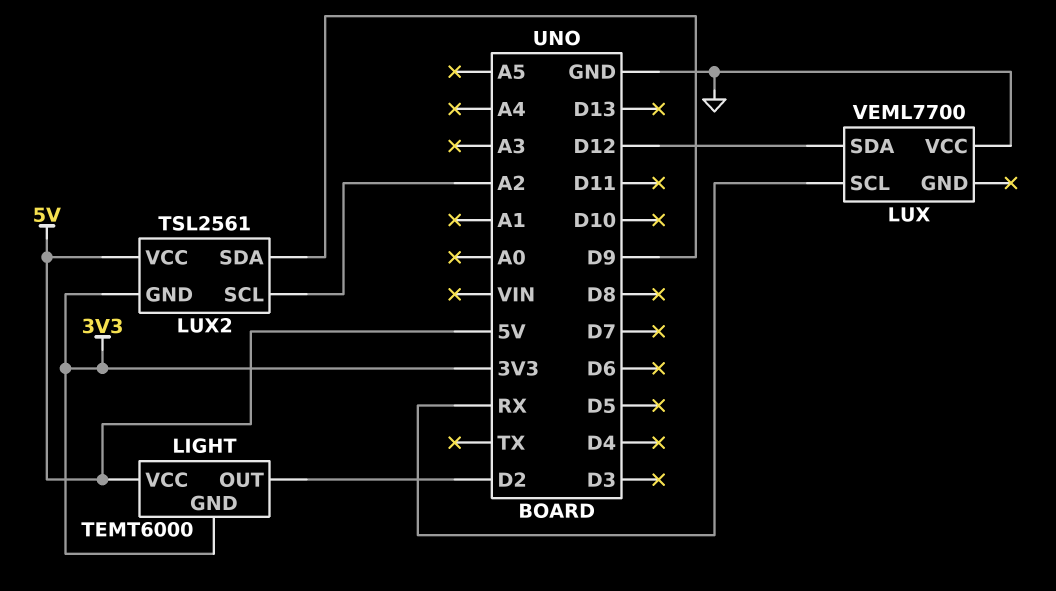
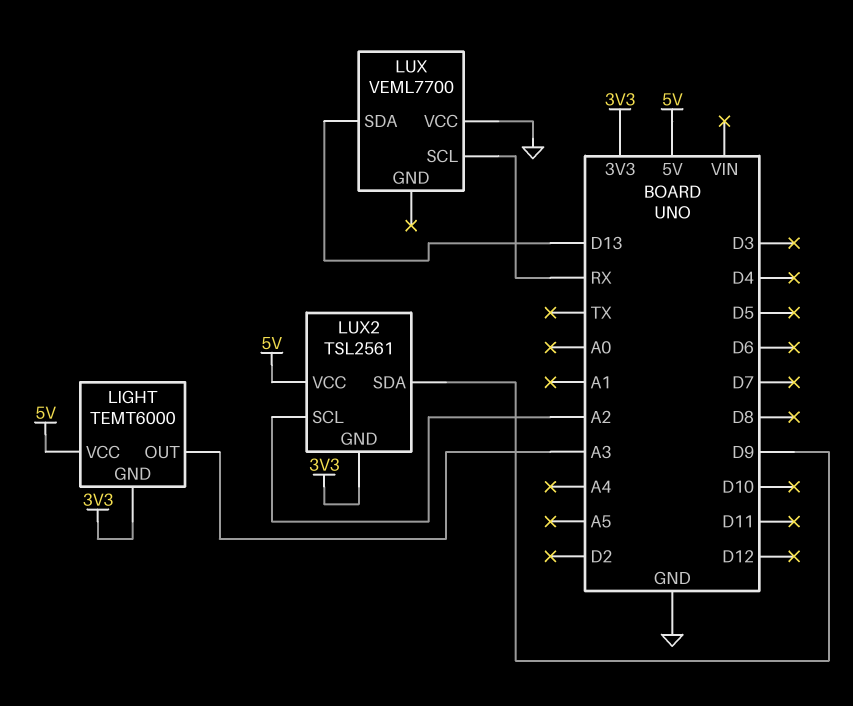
LIGHT pin OUT: D2 -> A3
LUX pin SDA: D12 -> D13

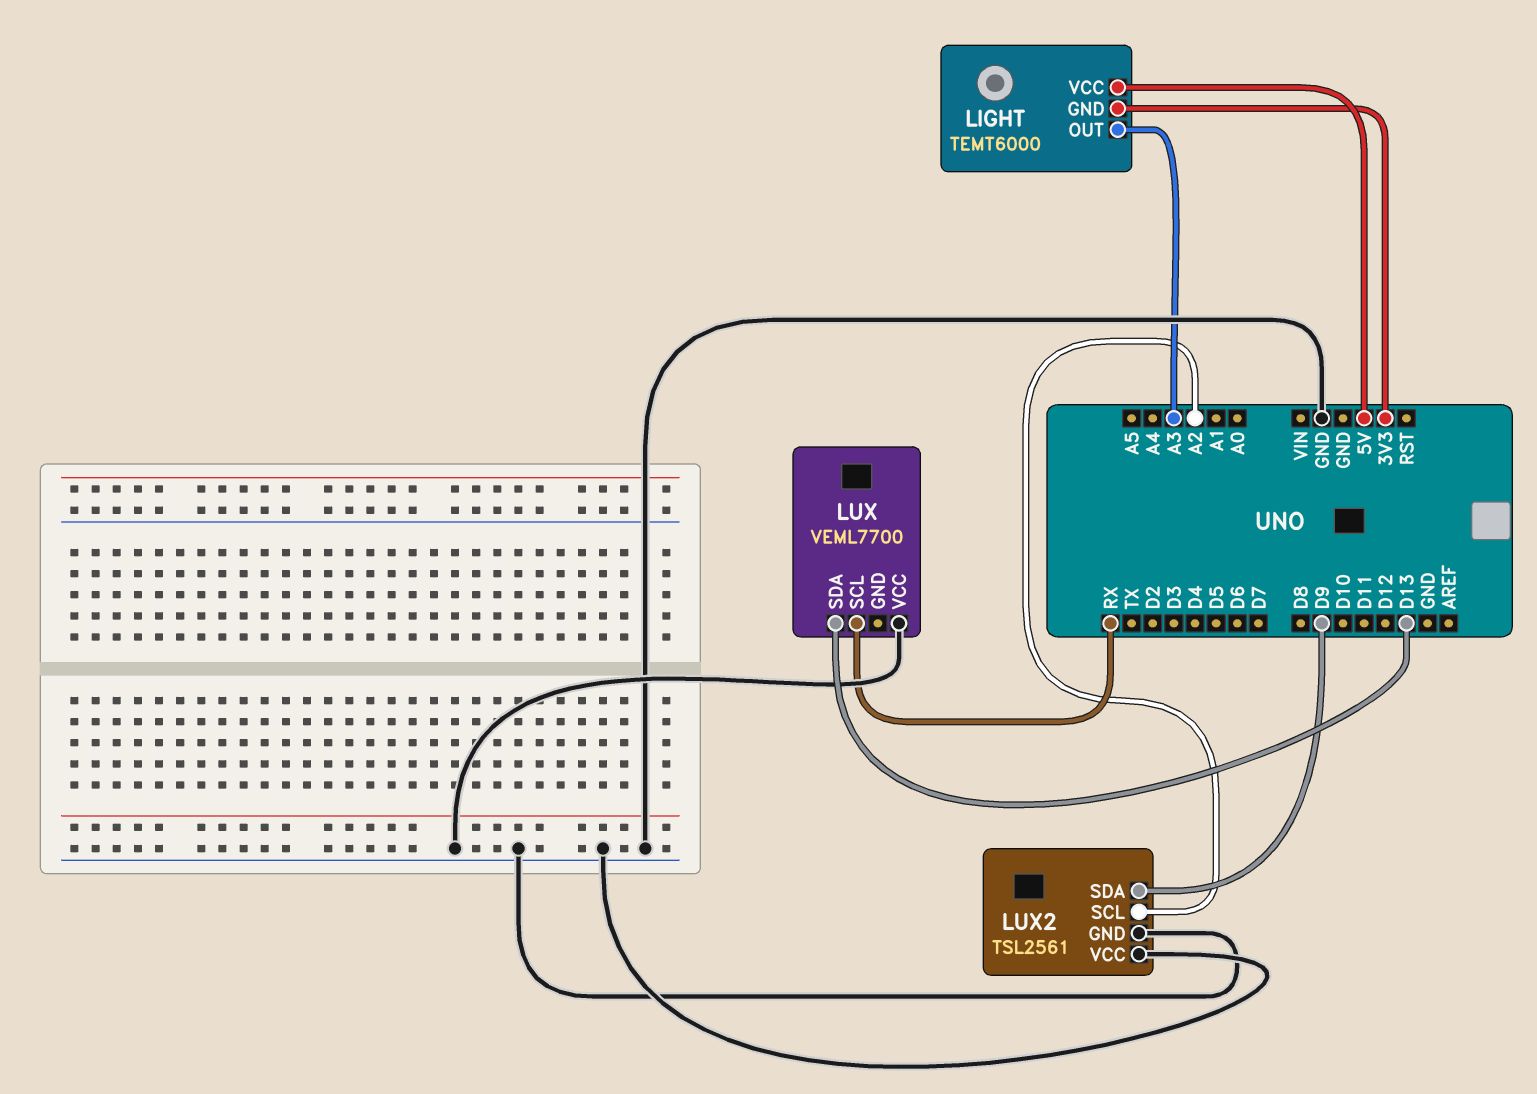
LUX2 pin GND: 3V3 -> GND
LUX2 pin VCC: 5V -> GND

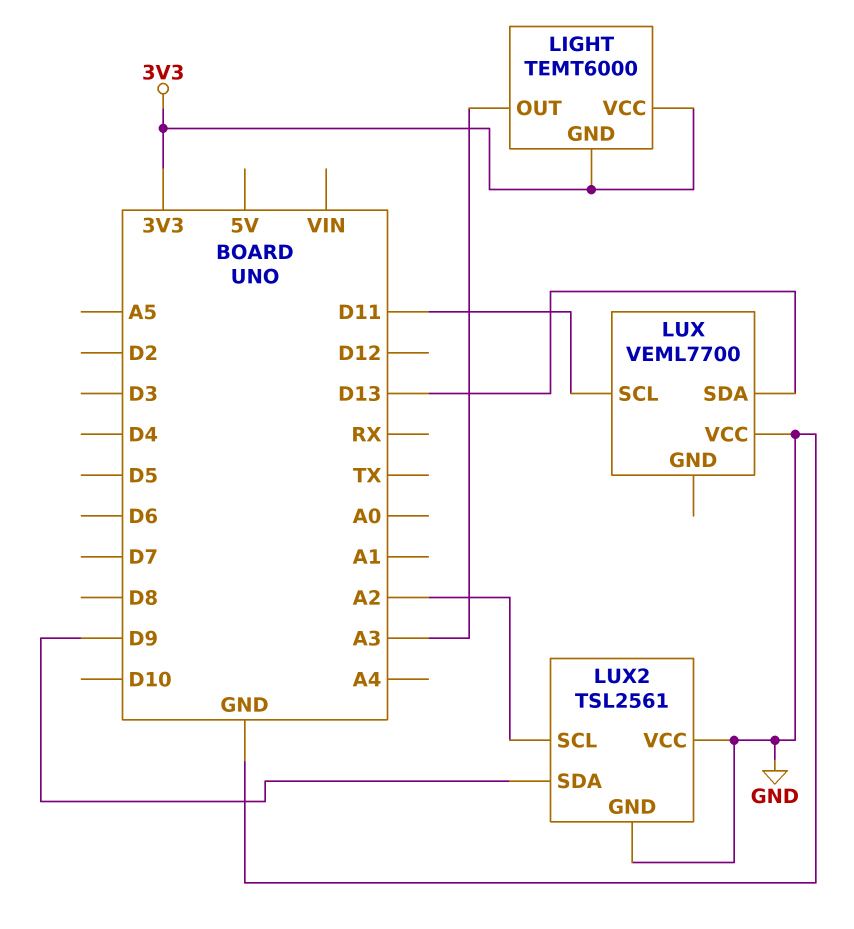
LIGHT pin VCC: 5V -> 3V3
LUX pin SCL: RX -> D11

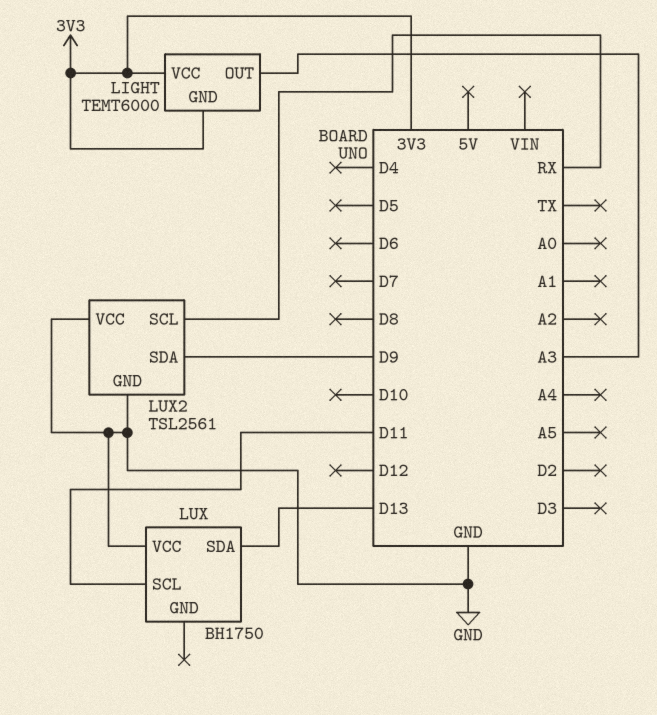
LUX: VEML7700 -> BH1750
LUX2 pin SCL: A2 -> RX

